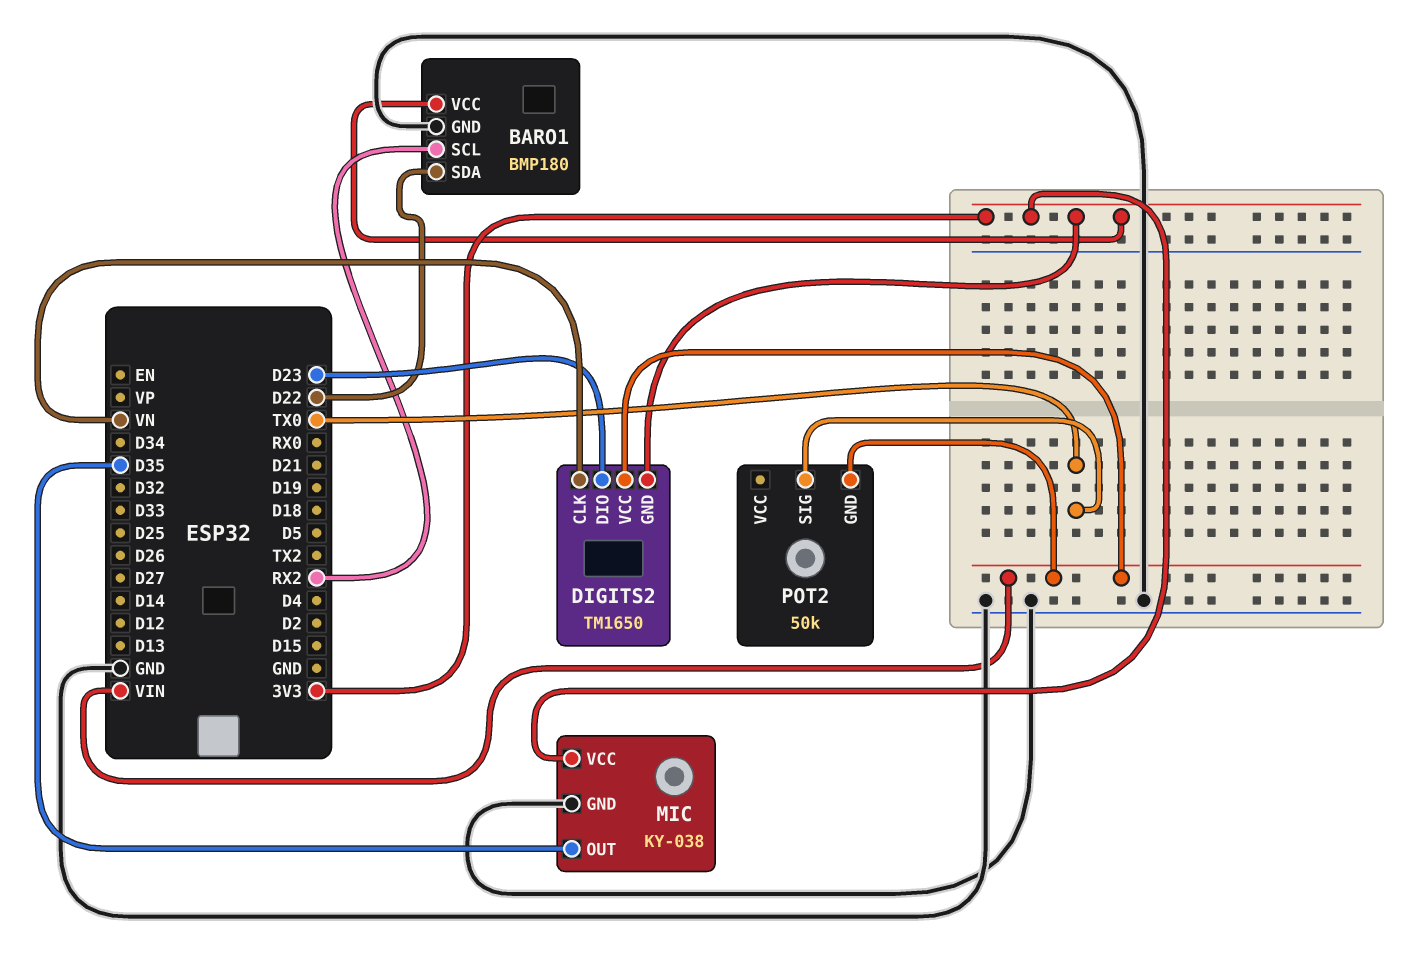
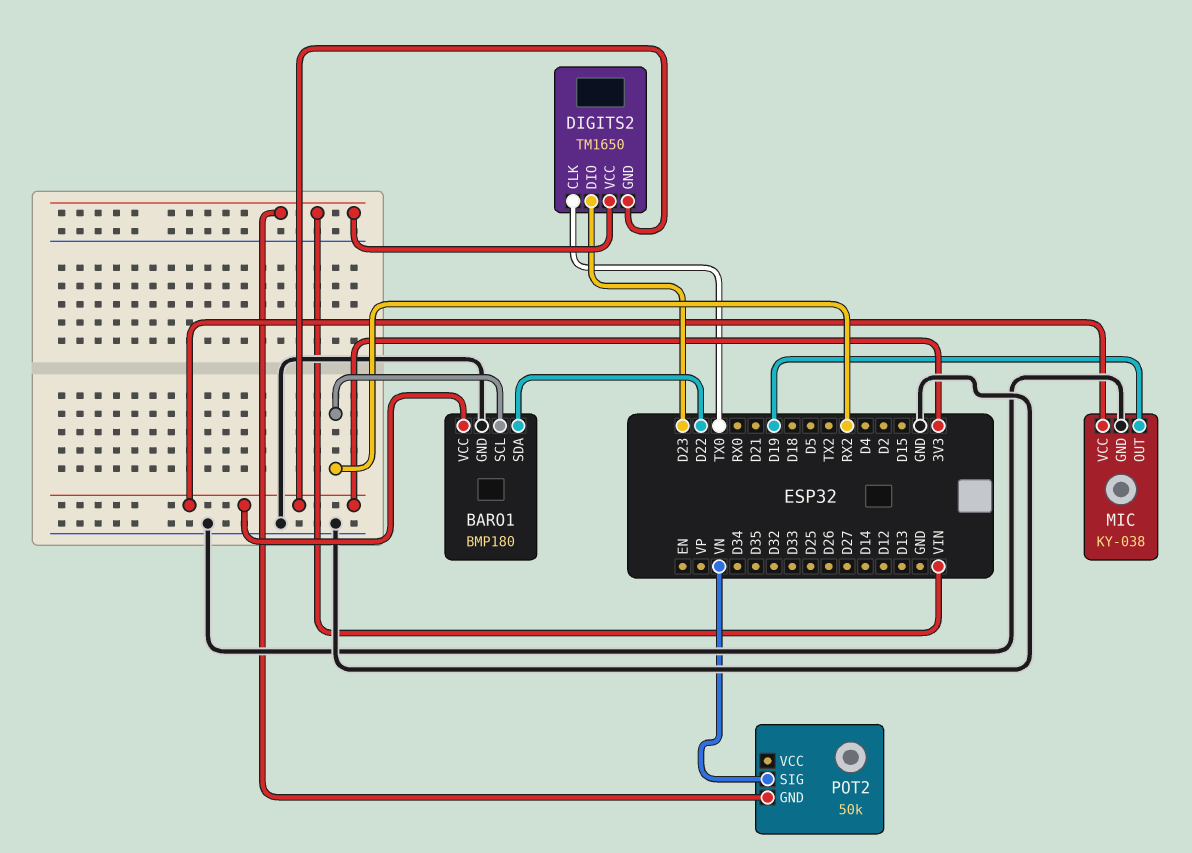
DIGITS2 pin CLK: VN -> TX0
MIC pin OUT: D35 -> D19
POT2 pin SIG: TX0 -> VN

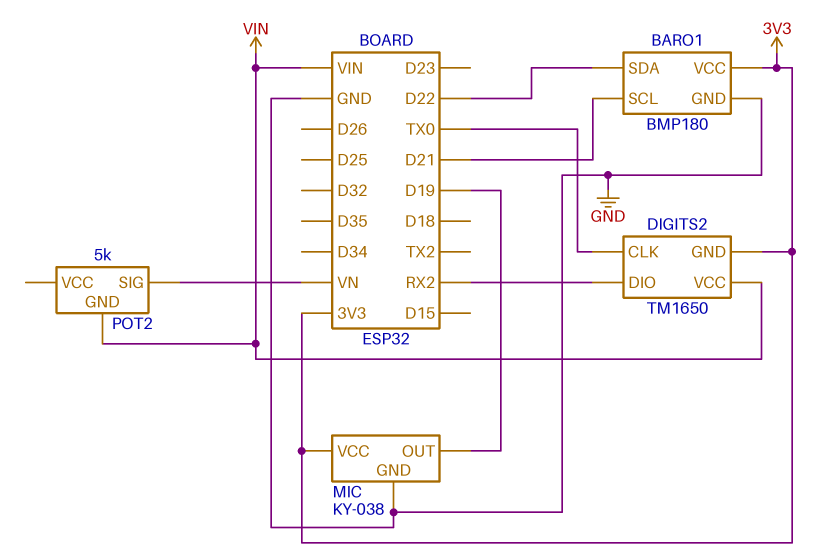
BARO1 pin SCL: RX2 -> D21
DIGITS2 pin DIO: D23 -> RX2
POT2: 50k -> 5k

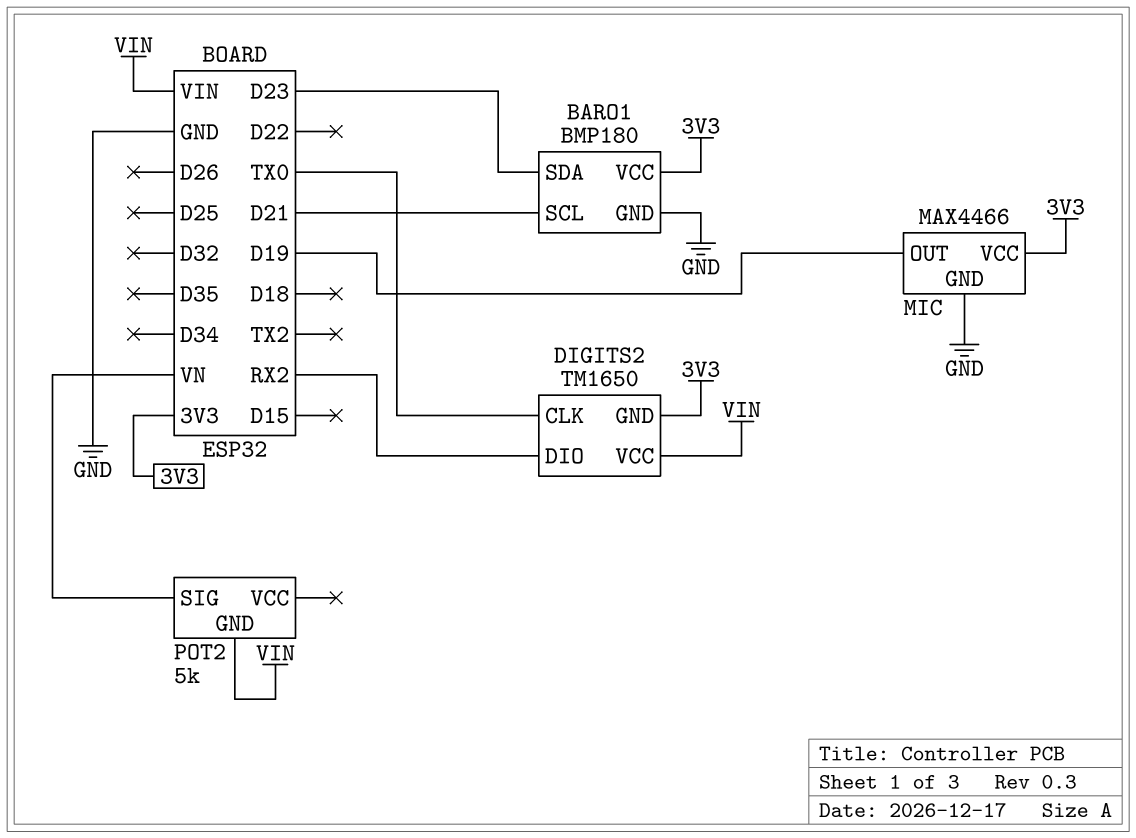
BARO1 pin SDA: D22 -> D23
MIC: KY-038 -> MAX4466

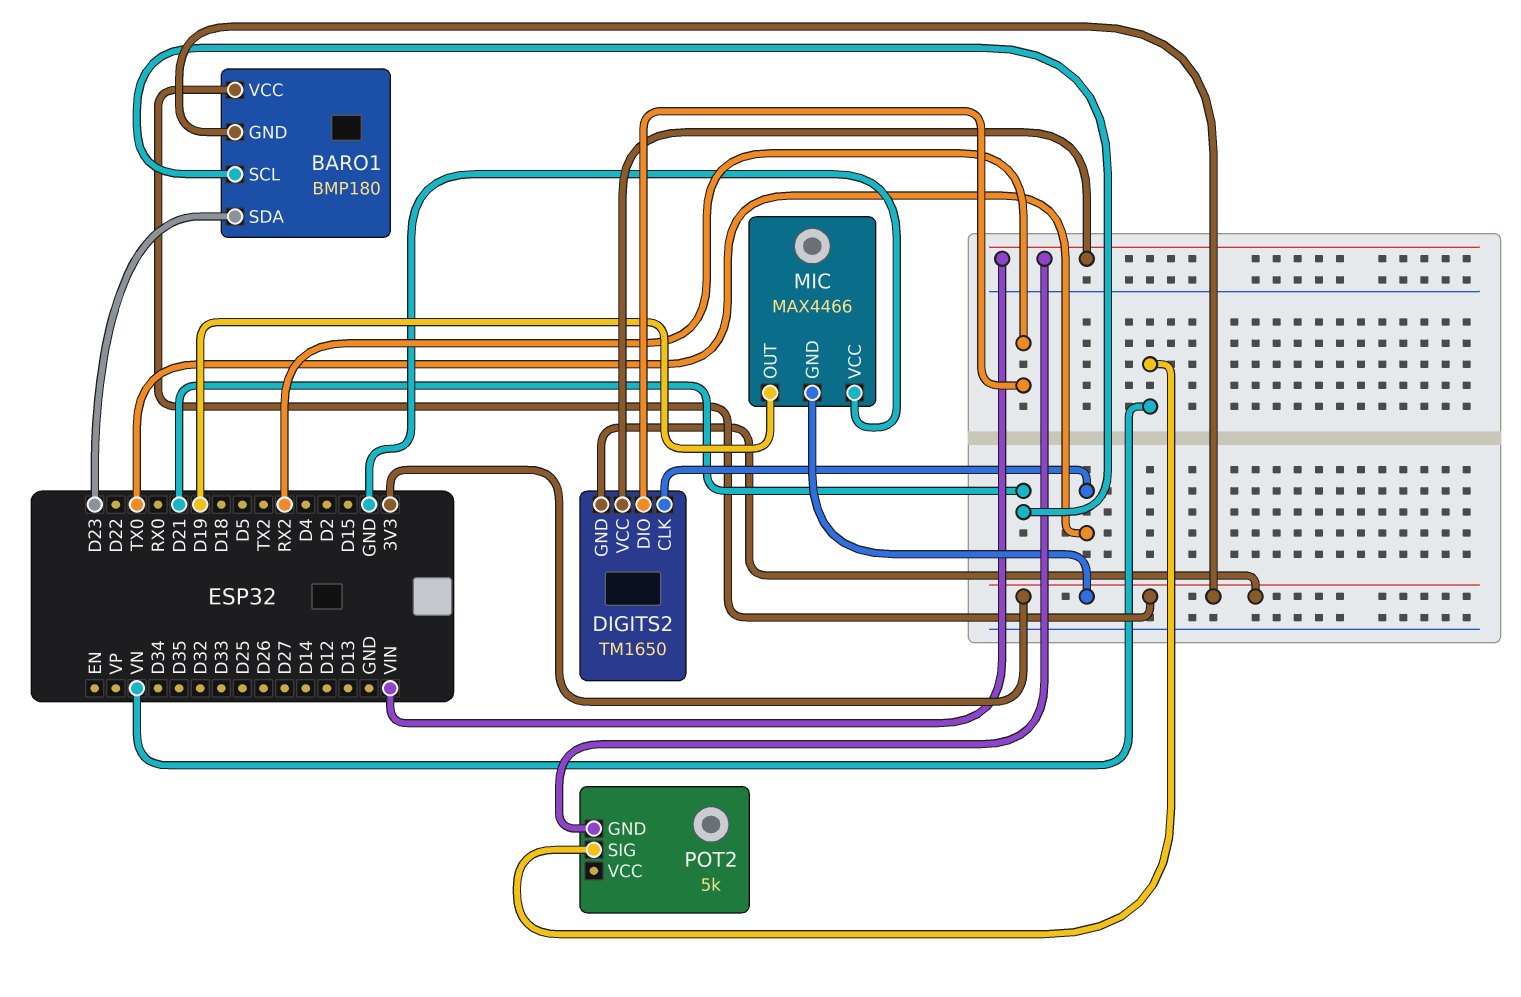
BARO1 pin GND: GND -> 3V3
MIC pin GND: GND -> 3V3
MIC pin VCC: 3V3 -> GND

